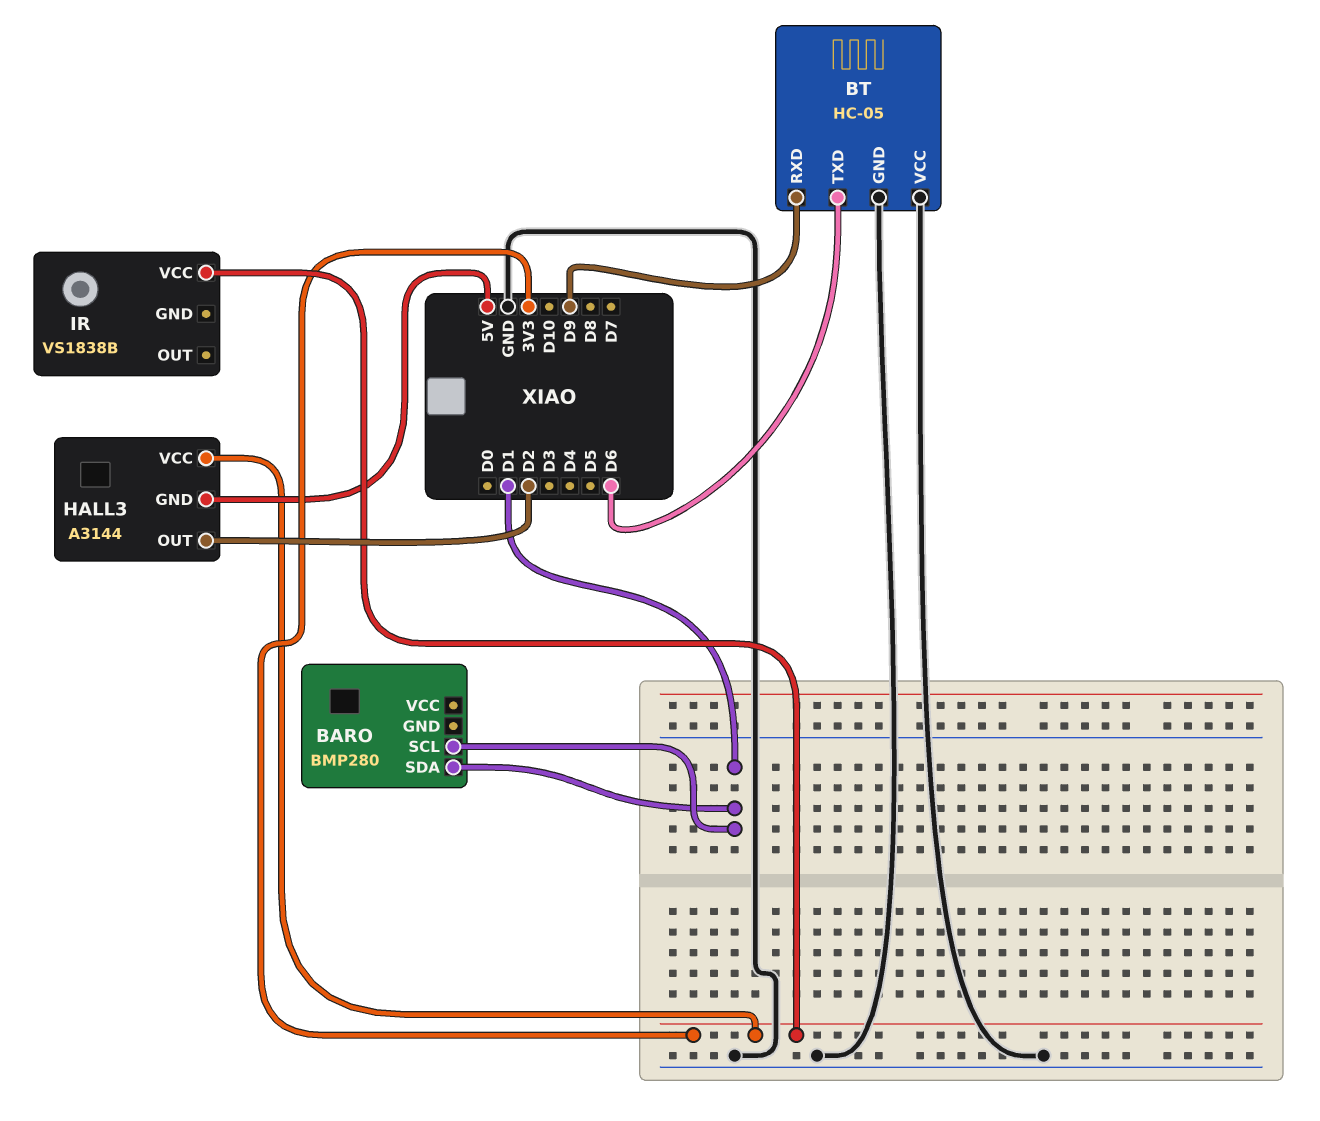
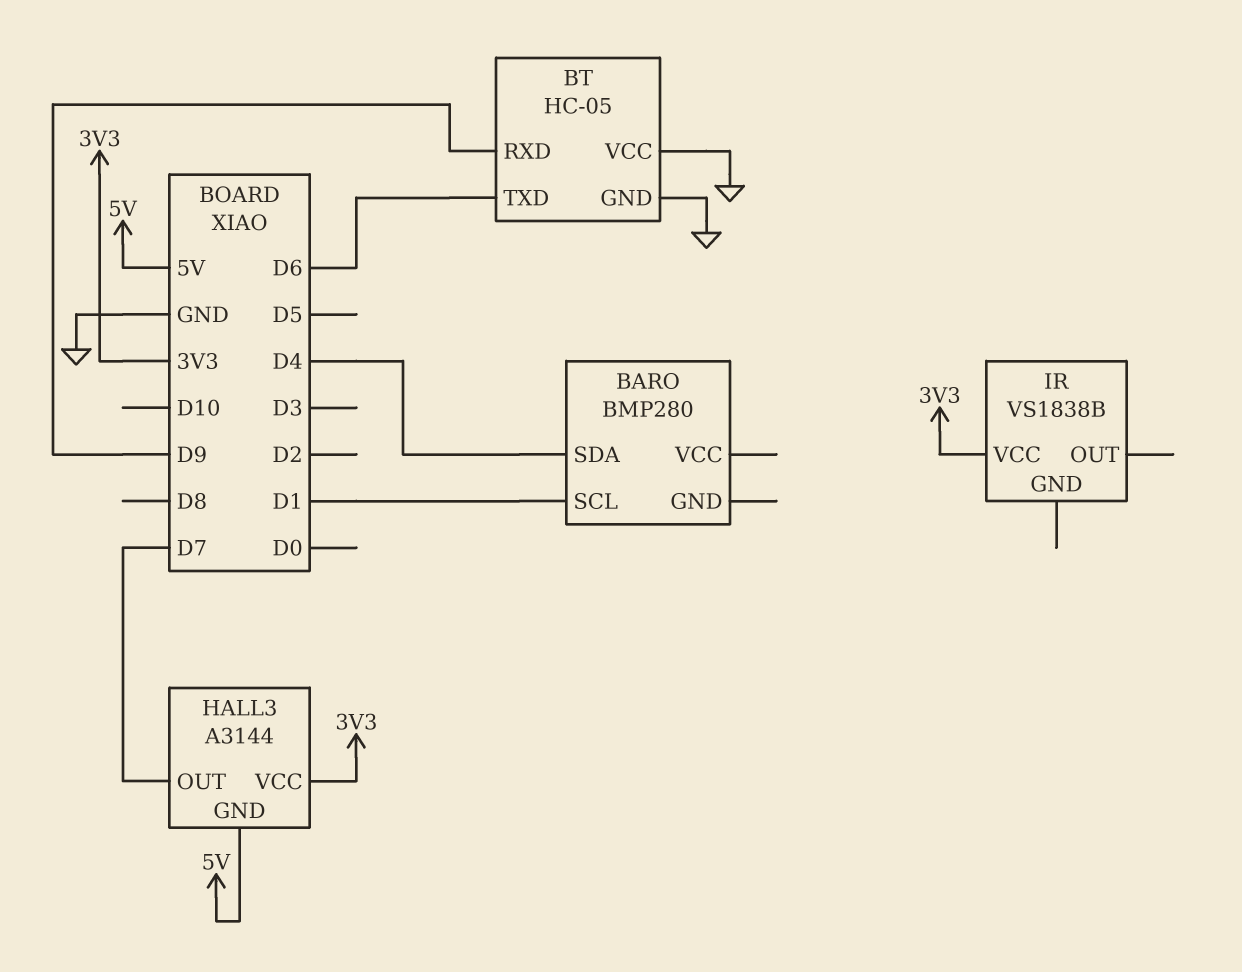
BARO pin SDA: D1 -> D4
HALL3 pin OUT: D2 -> D7

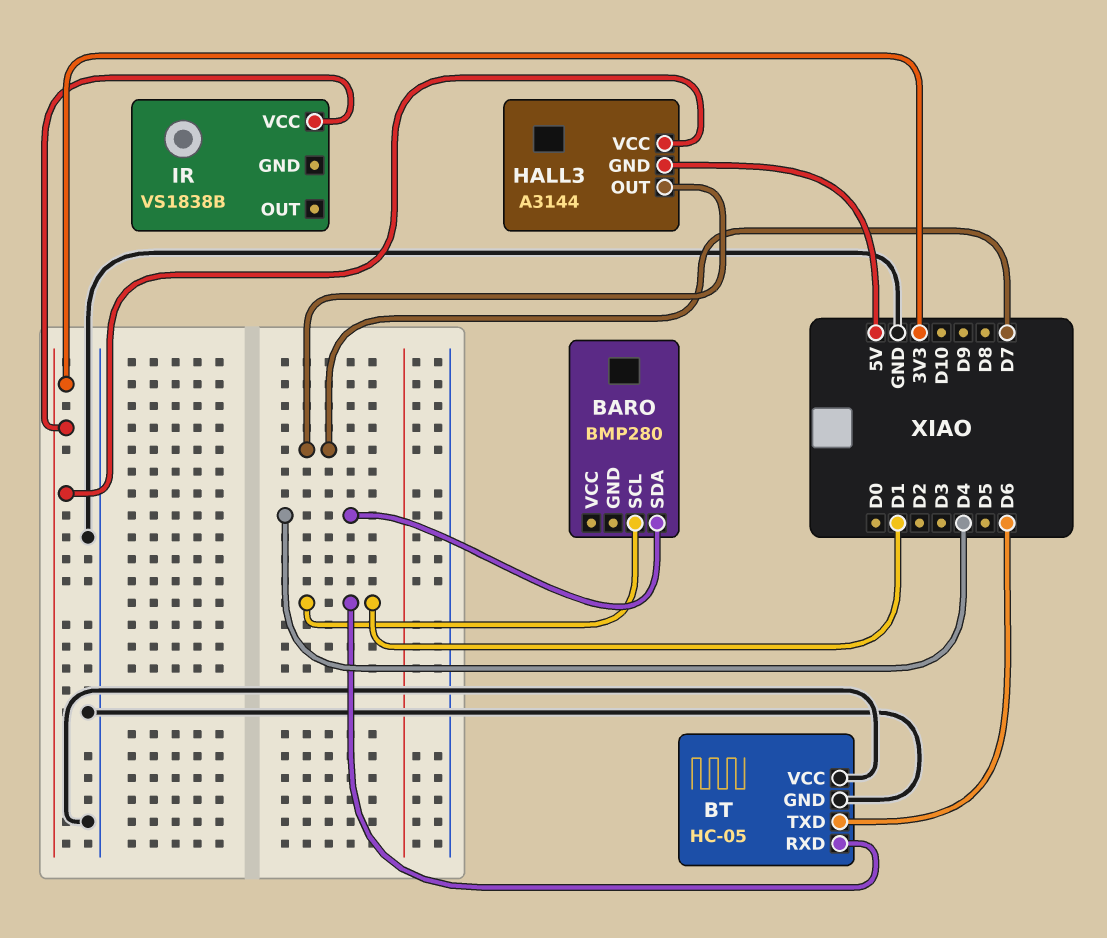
BT pin RXD: D9 -> D1

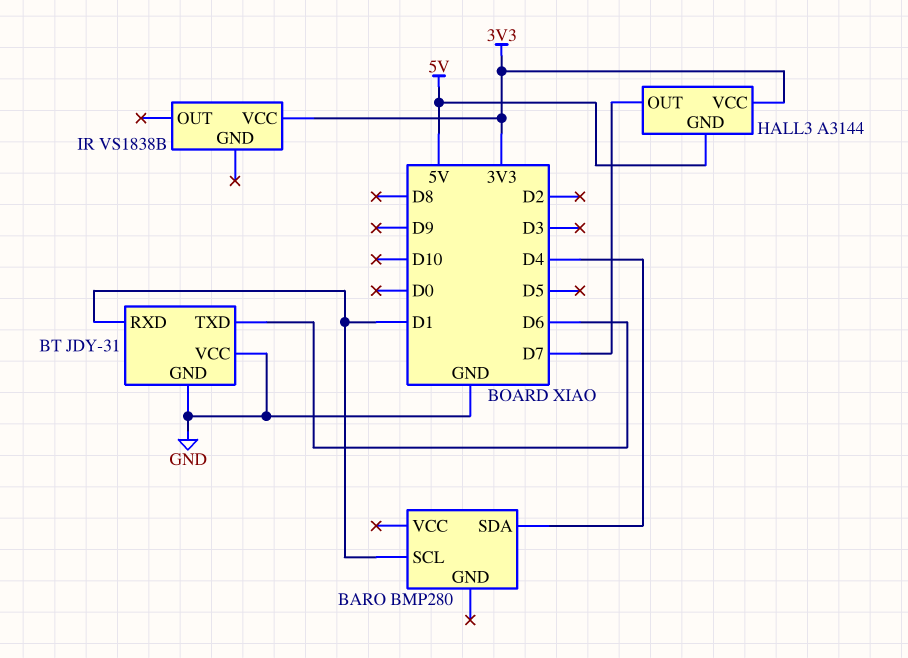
BT: HC-05 -> JDY-31

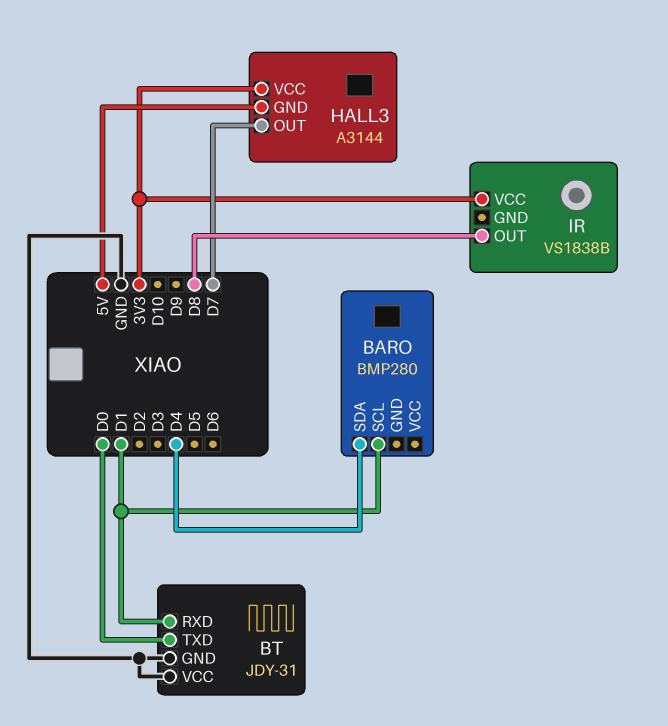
BT pin TXD: D6 -> D0
IR pin OUT: none -> D8

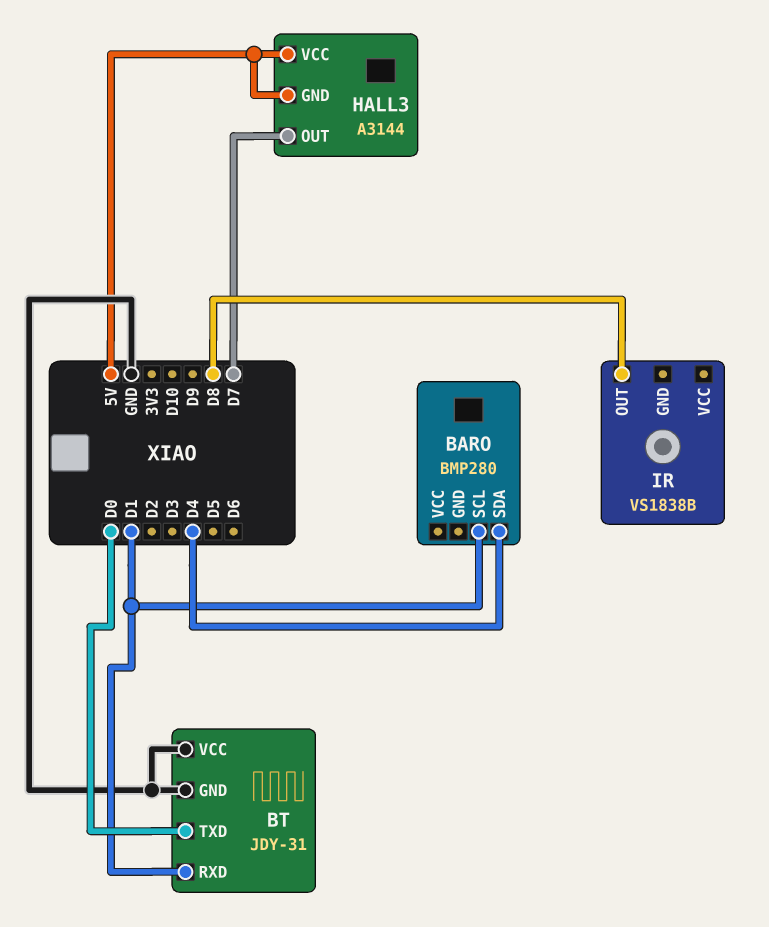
HALL3 pin VCC: 3V3 -> 5V
IR pin VCC: 3V3 -> none

